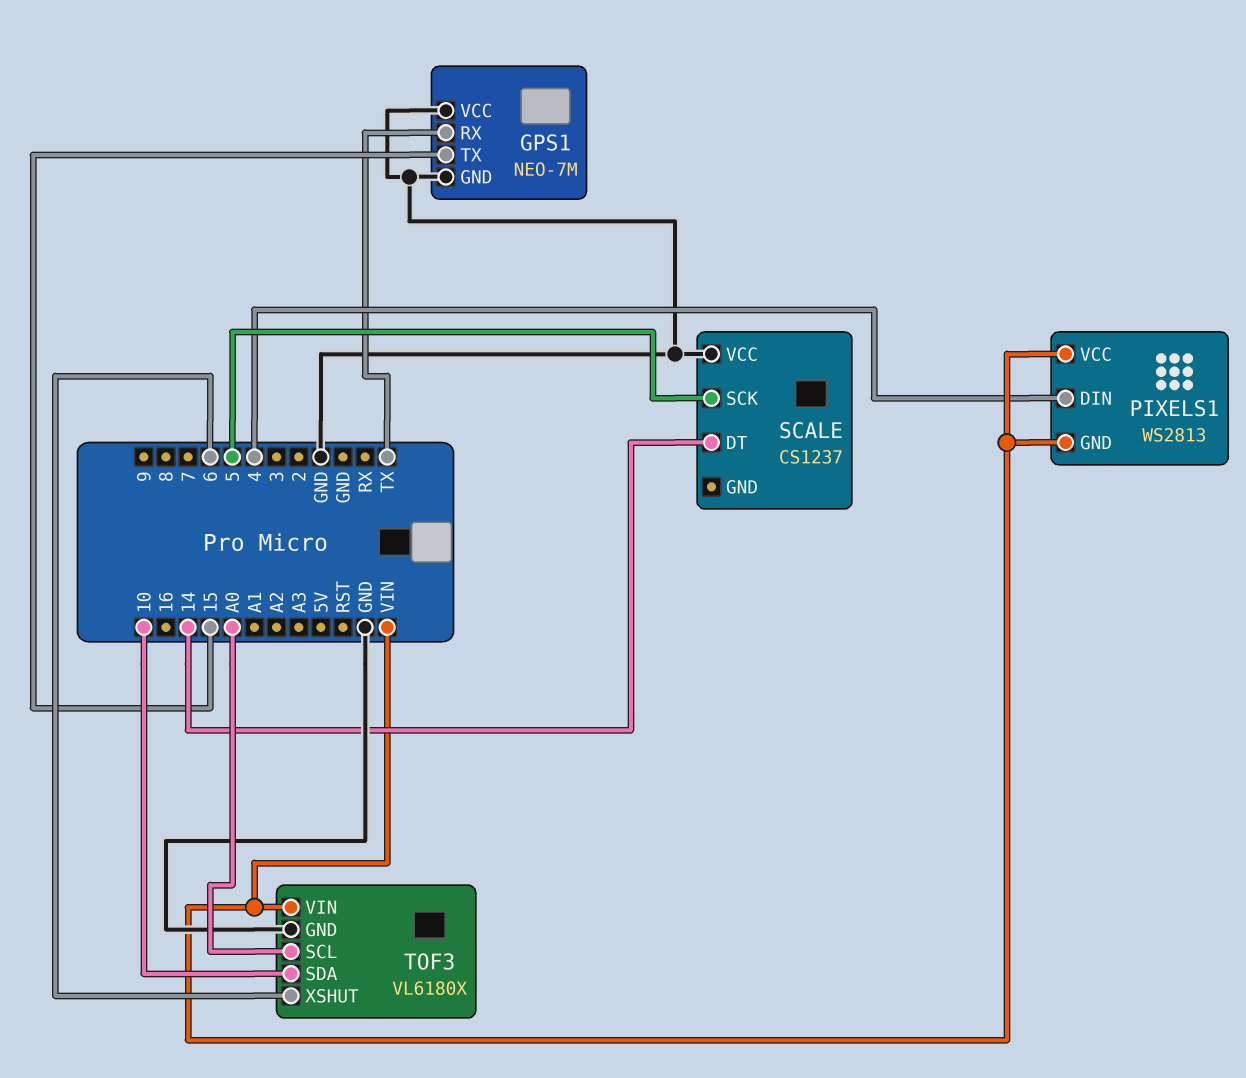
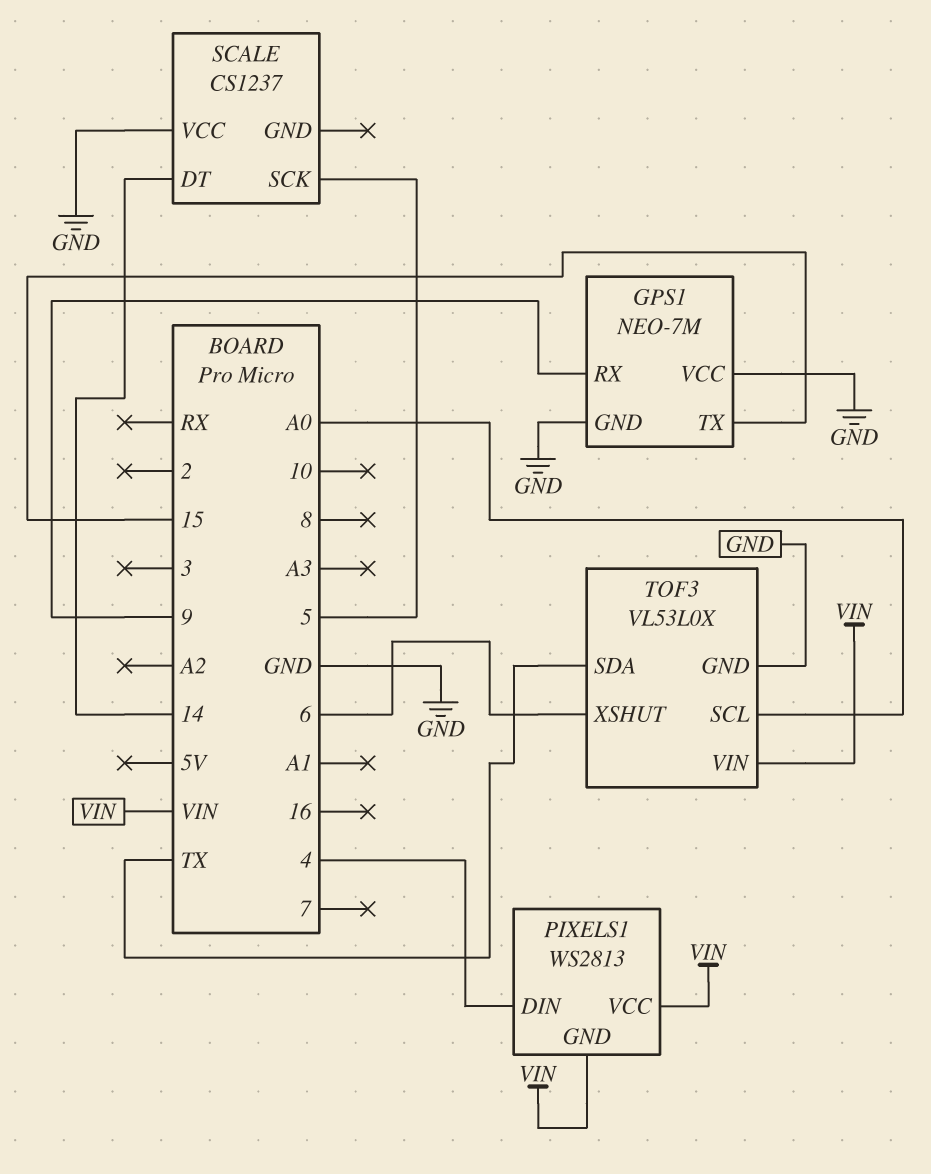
GPS1 pin RX: TX -> 9
TOF3: VL6180X -> VL53L0X
TOF3 pin SDA: 10 -> TX

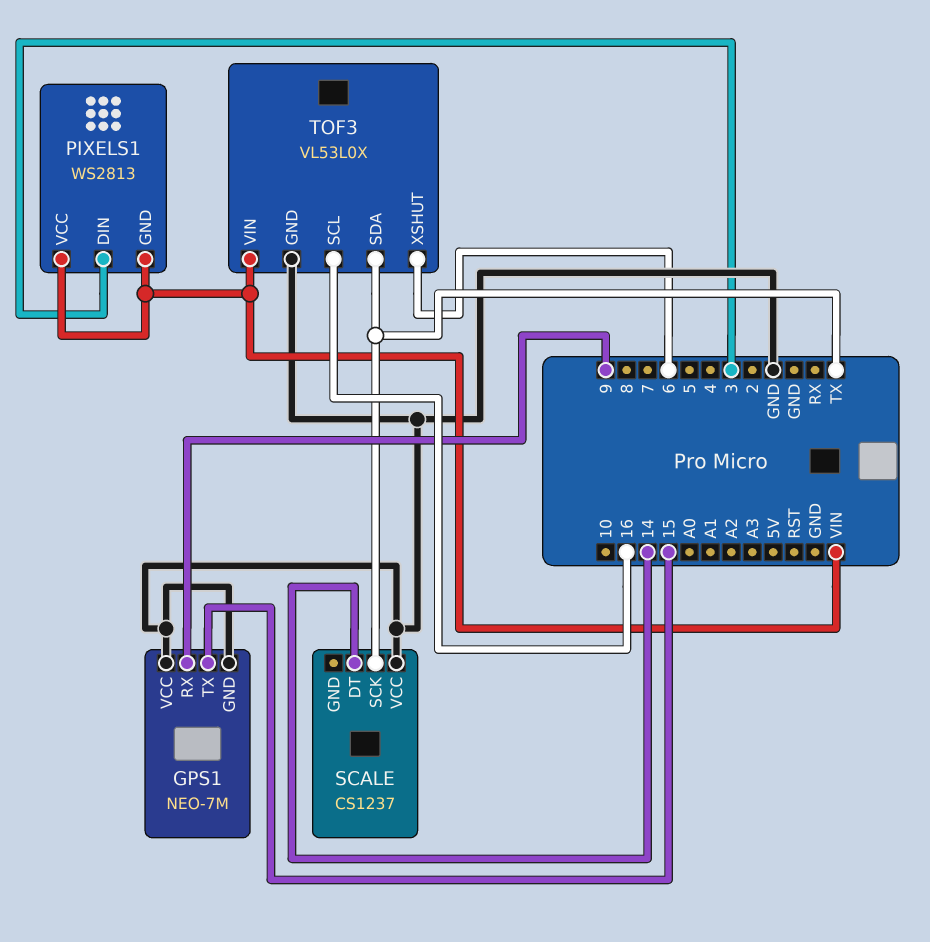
PIXELS1 pin DIN: 4 -> 3
SCALE pin SCK: 5 -> TX
TOF3 pin SCL: A0 -> 16

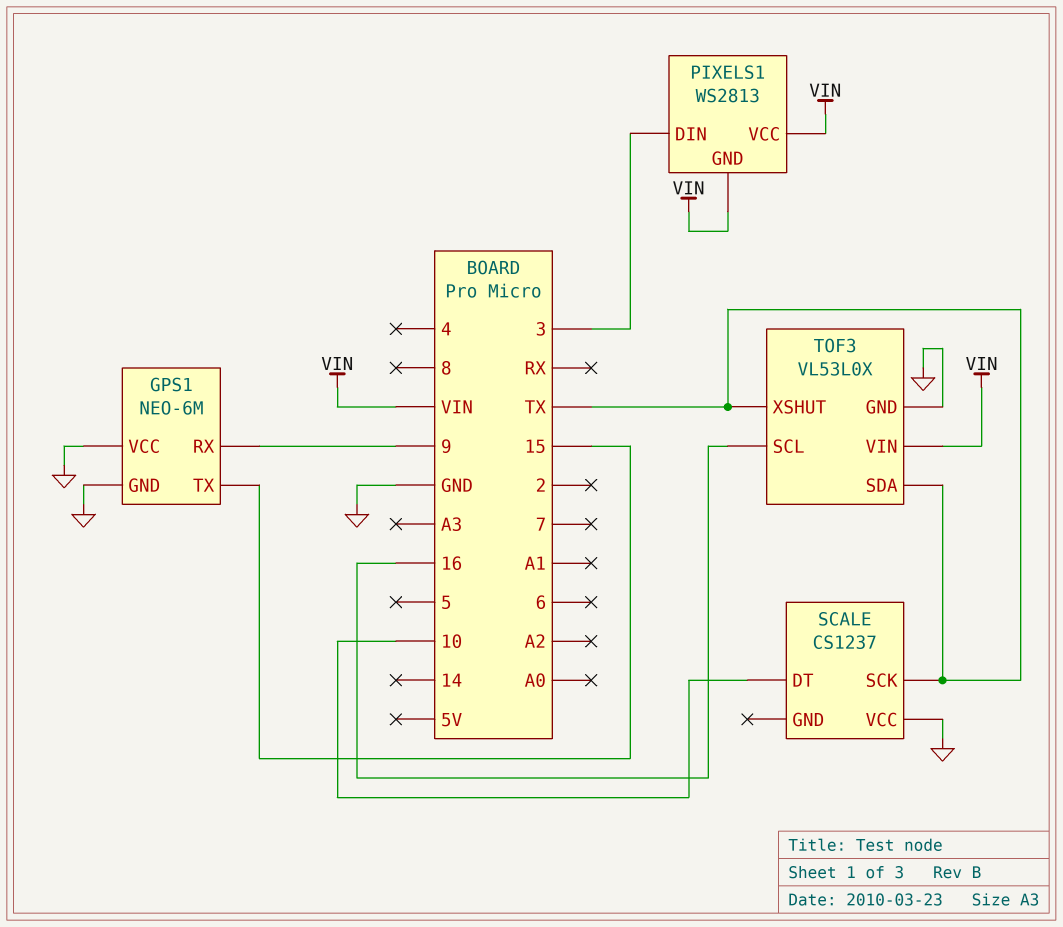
GPS1: NEO-7M -> NEO-6M
SCALE pin DT: 14 -> 10
TOF3 pin XSHUT: 6 -> TX

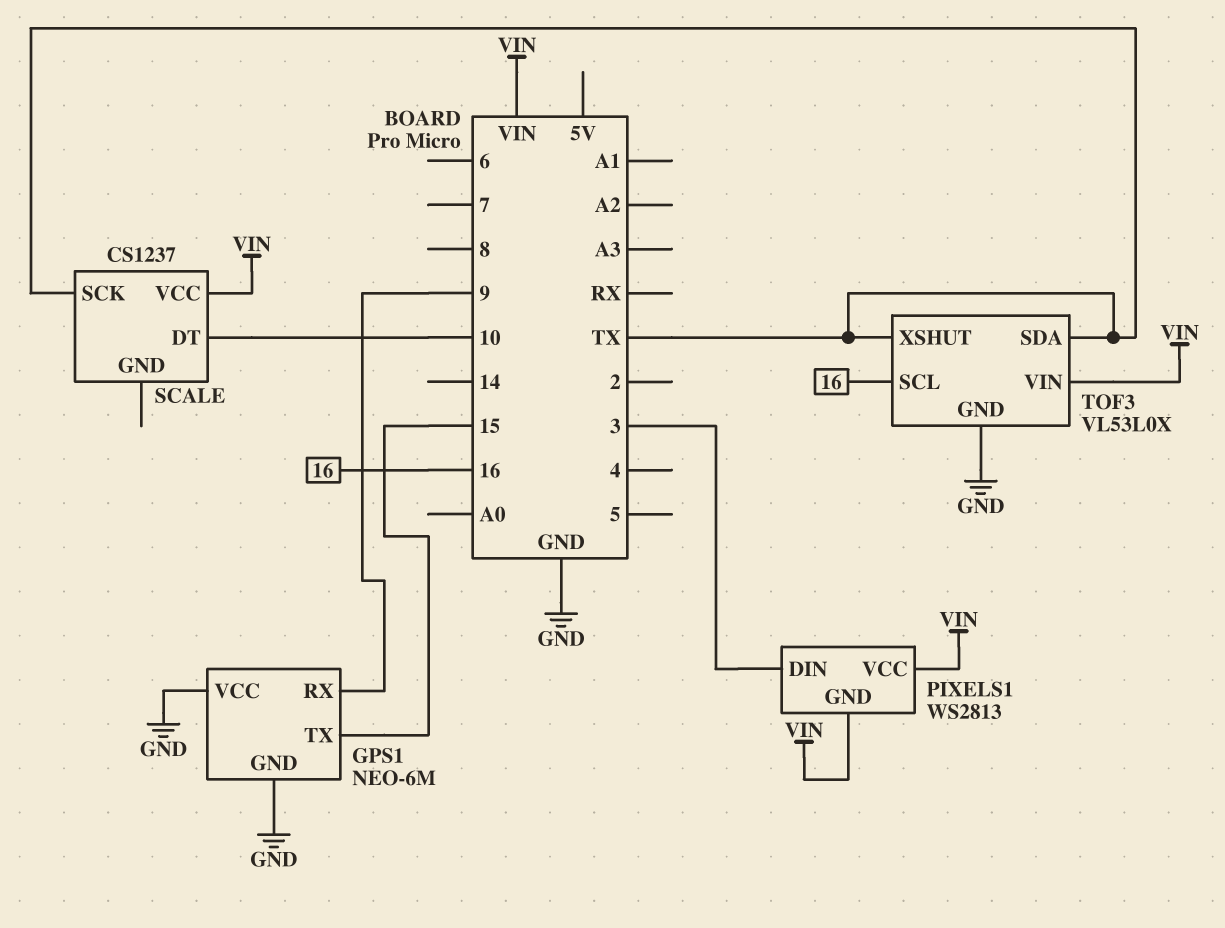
SCALE pin VCC: GND -> VIN

